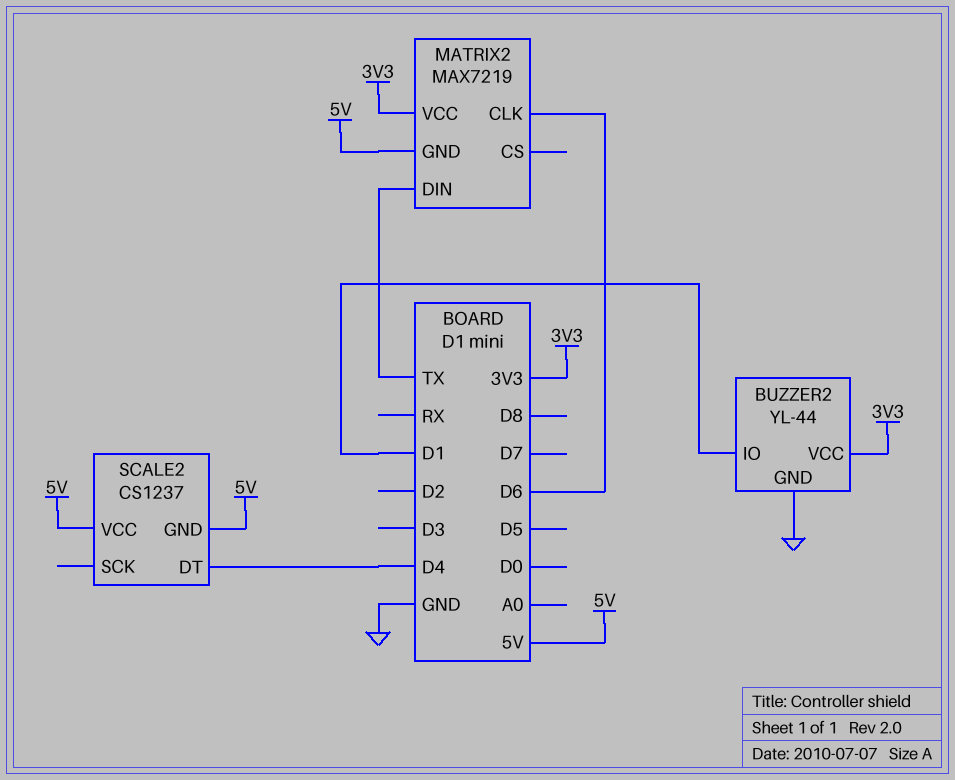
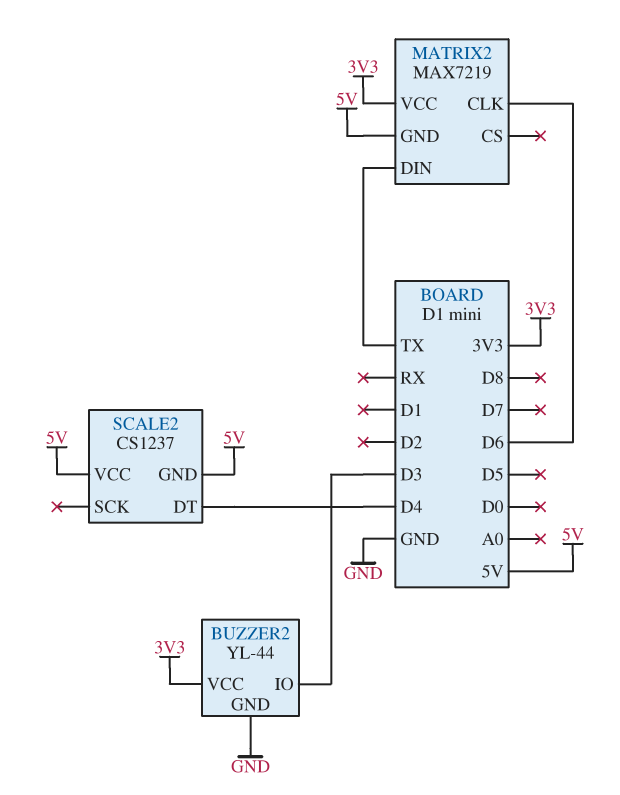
BUZZER2 pin IO: D1 -> D3

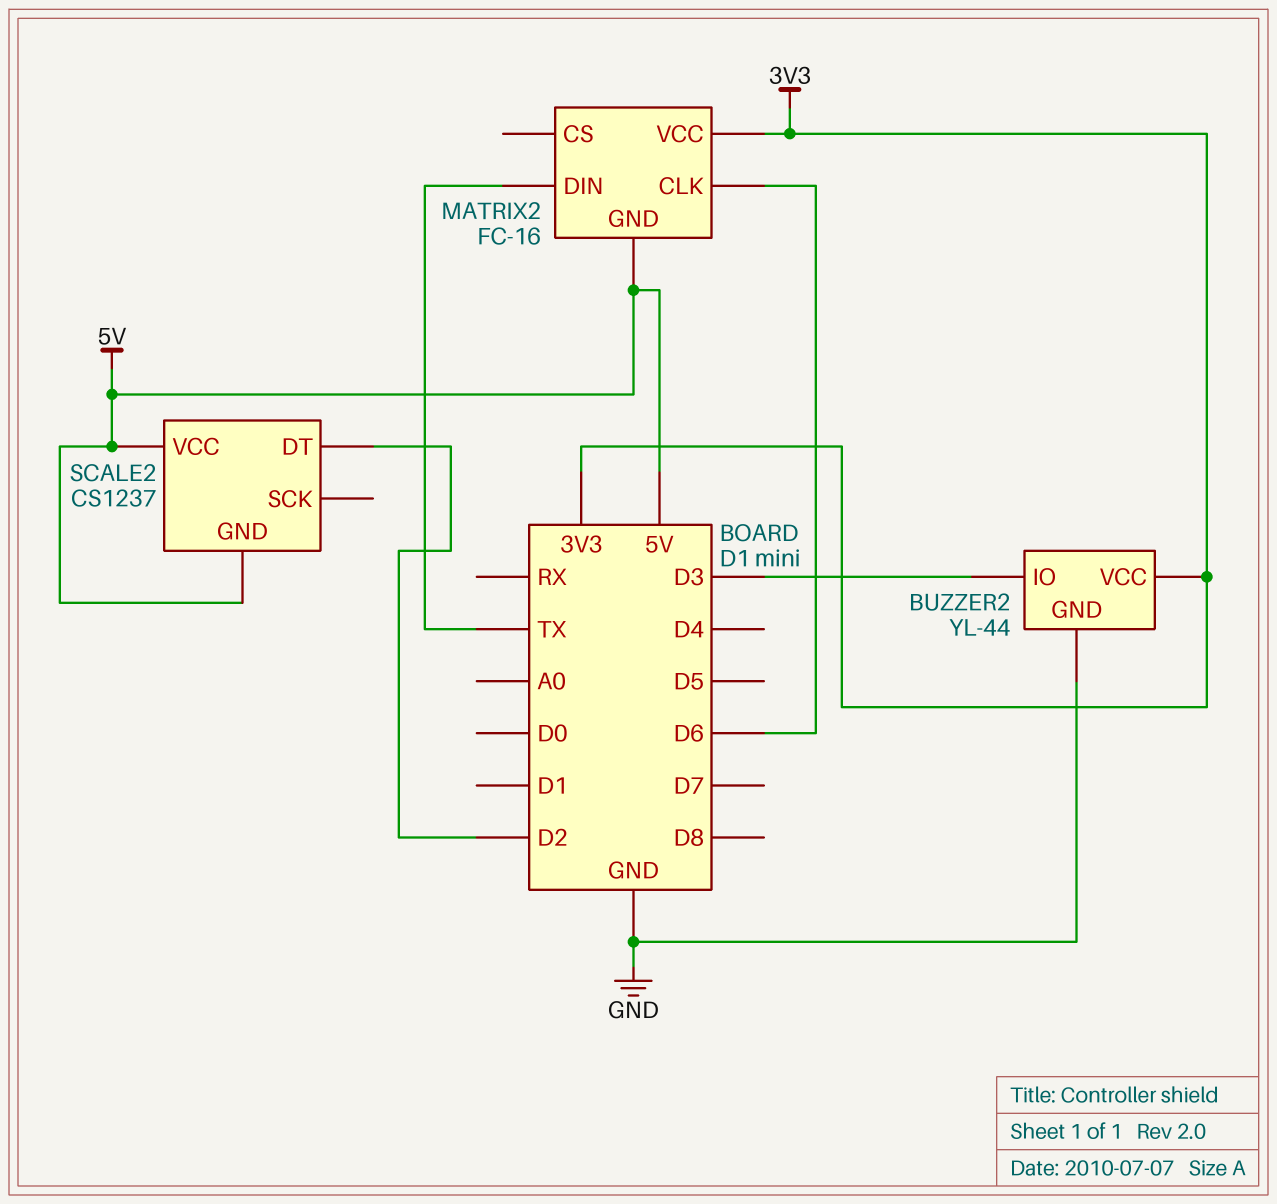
MATRIX2: MAX7219 -> FC-16
SCALE2 pin DT: D4 -> D2

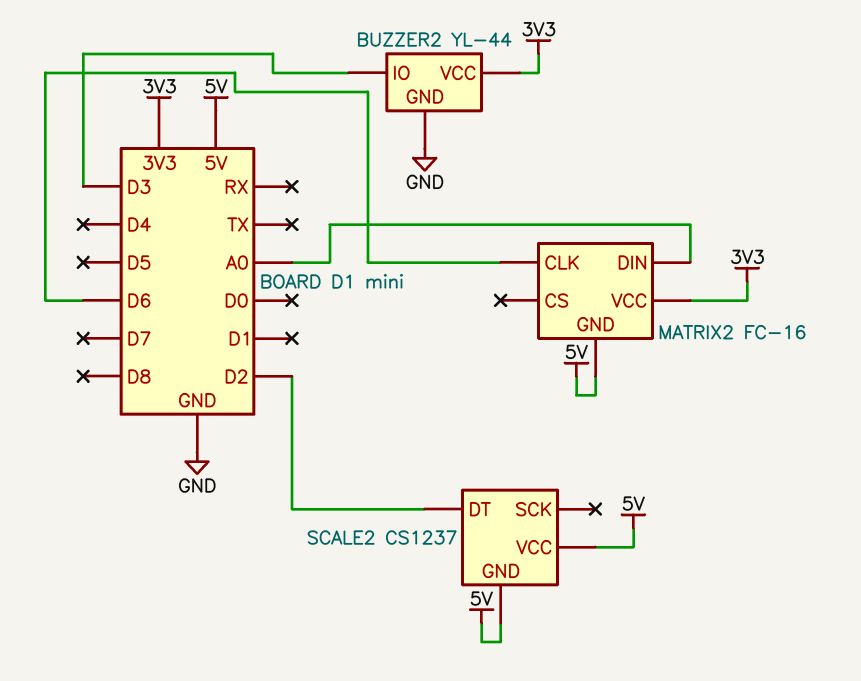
MATRIX2 pin DIN: TX -> A0

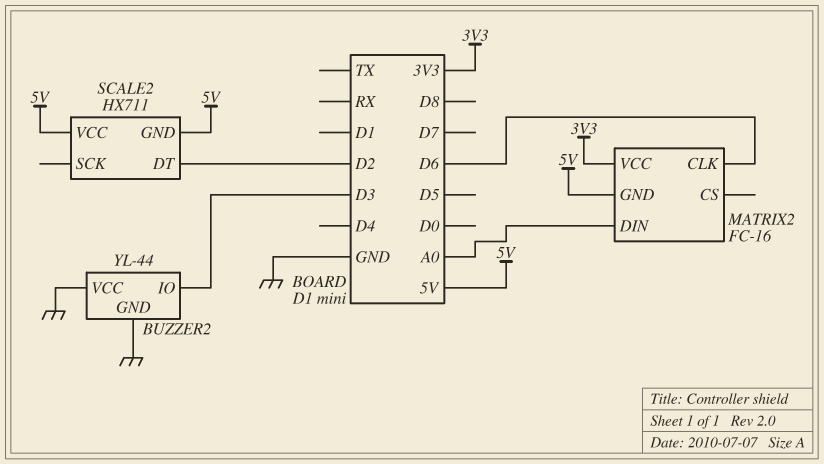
BUZZER2 pin VCC: 3V3 -> GND
SCALE2: CS1237 -> HX711

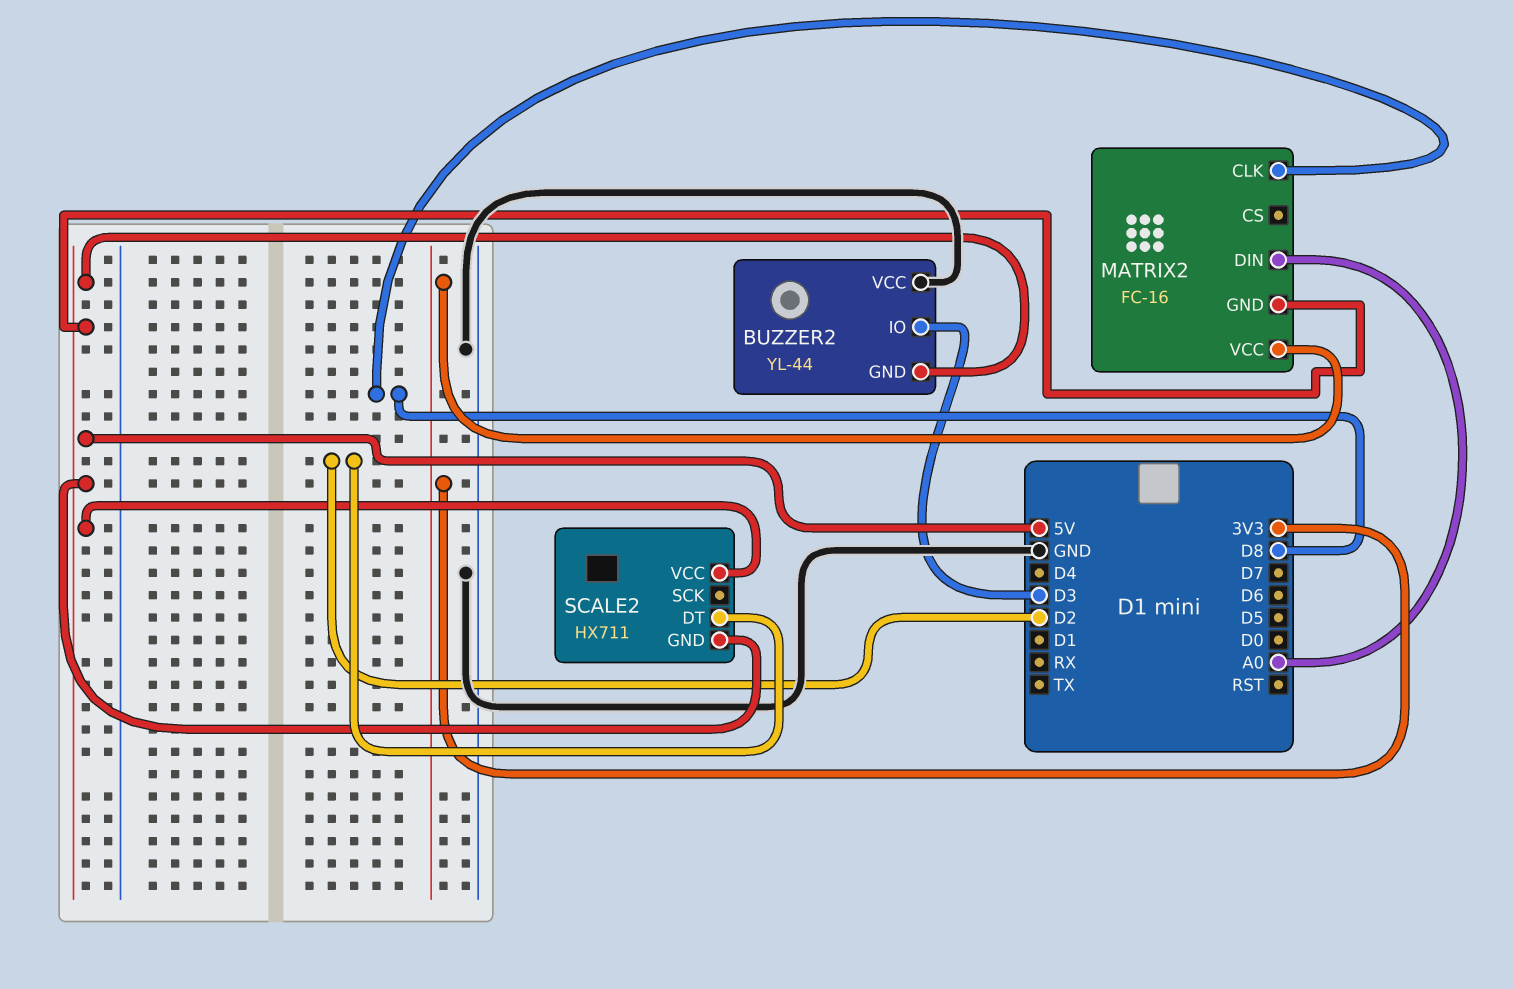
BUZZER2 pin GND: GND -> 5V
MATRIX2 pin CLK: D6 -> D8

